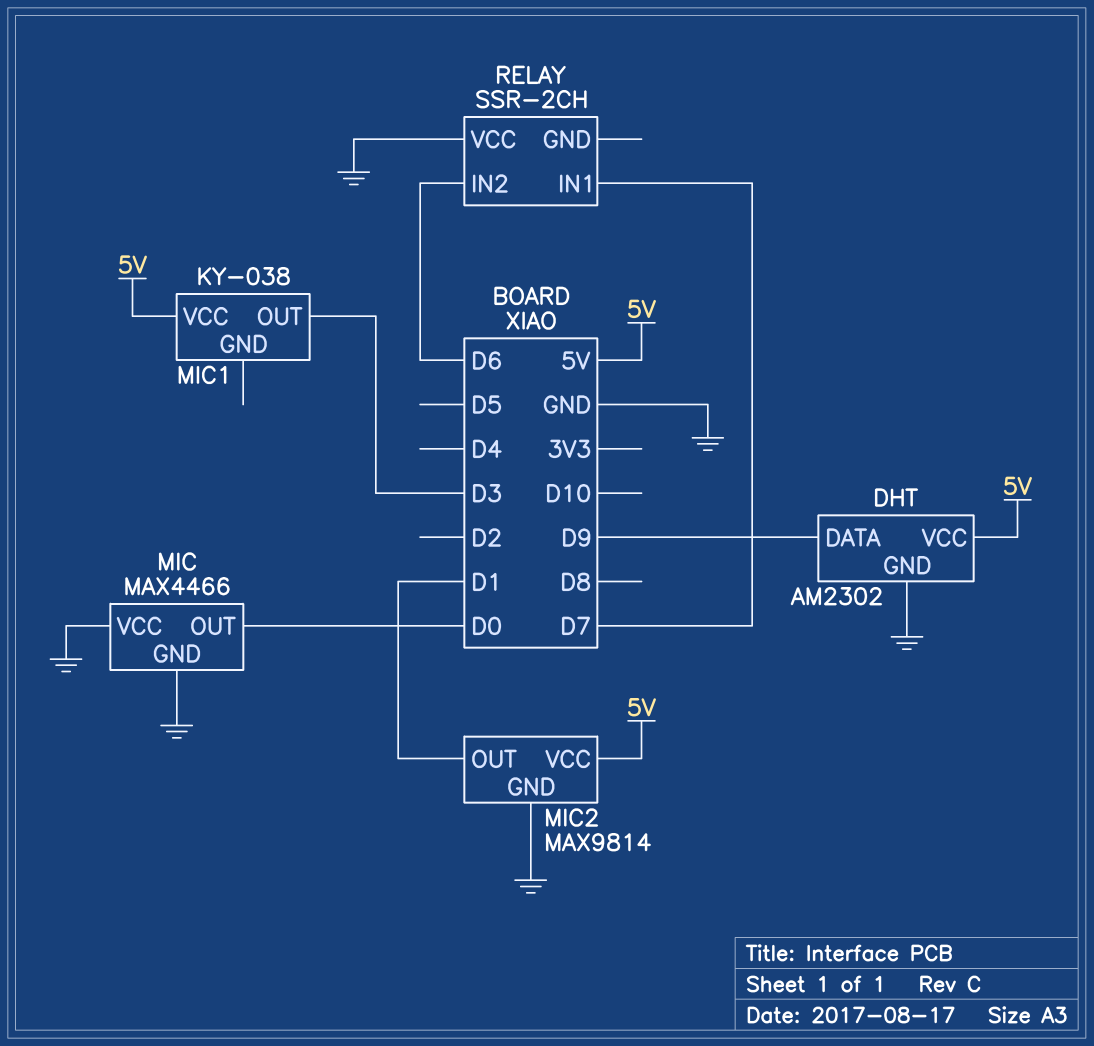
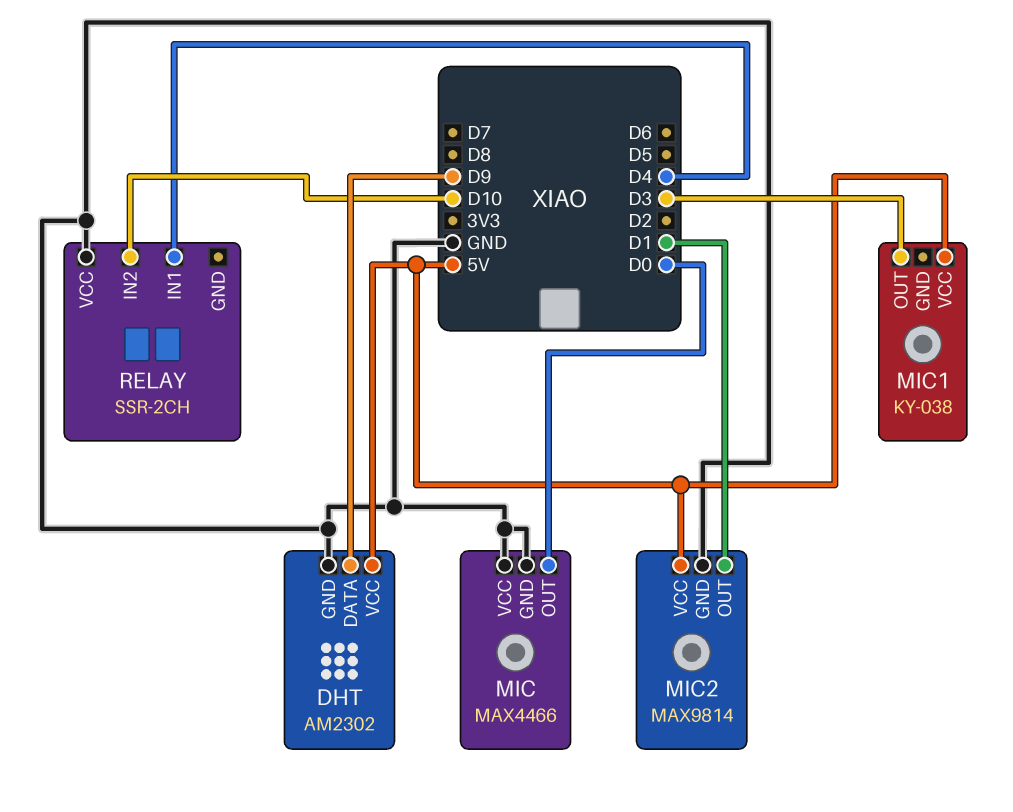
RELAY pin IN1: D7 -> D4
RELAY pin IN2: D6 -> D10

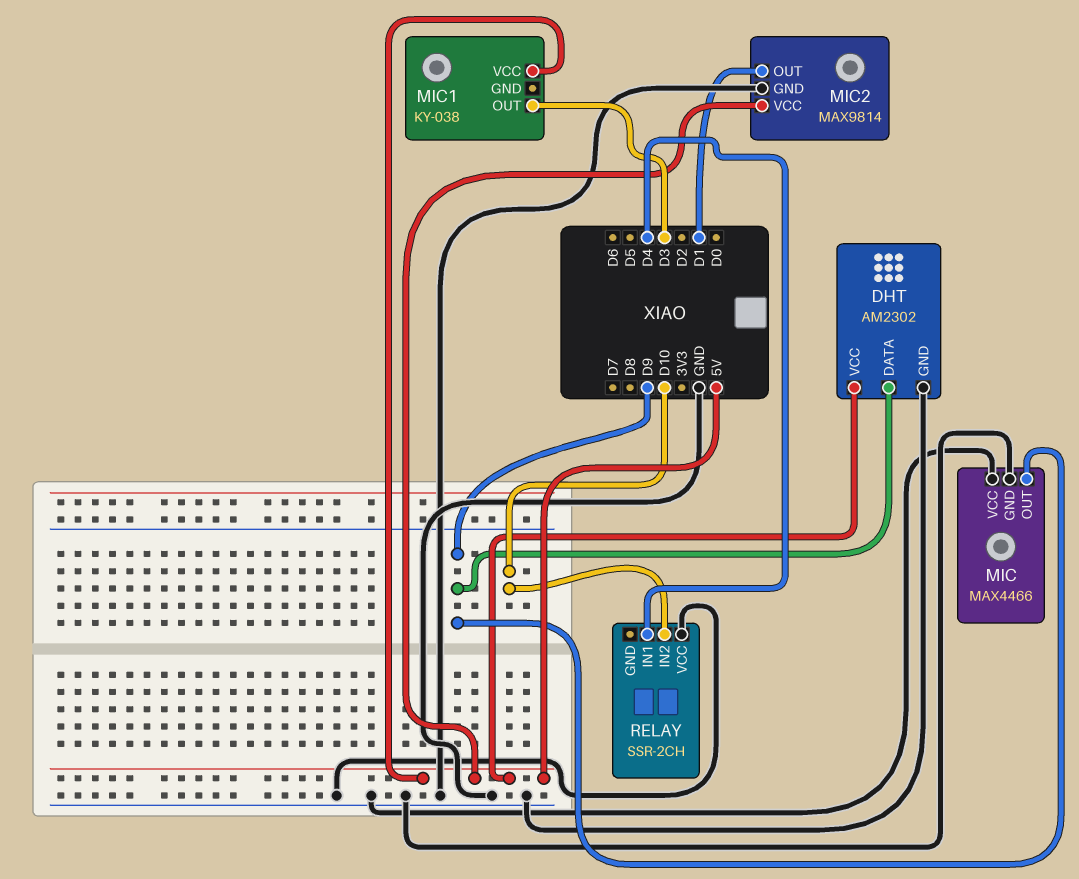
MIC pin OUT: D0 -> D9

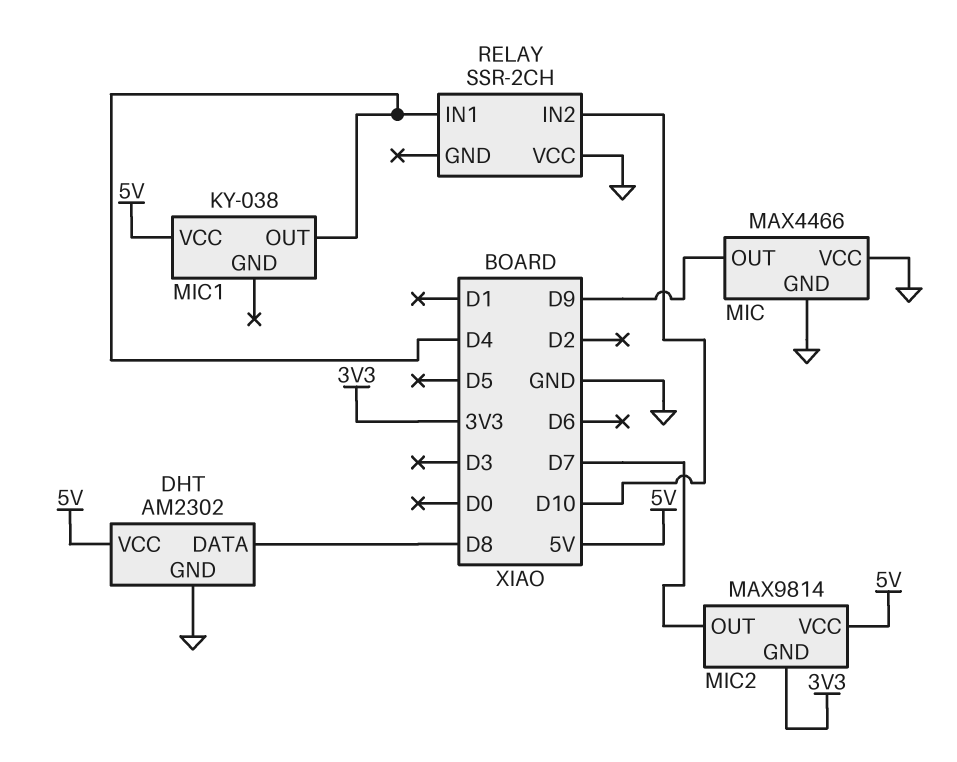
DHT pin DATA: D9 -> D8
MIC1 pin OUT: D3 -> D4
MIC2 pin GND: GND -> 3V3
MIC2 pin OUT: D1 -> D7

